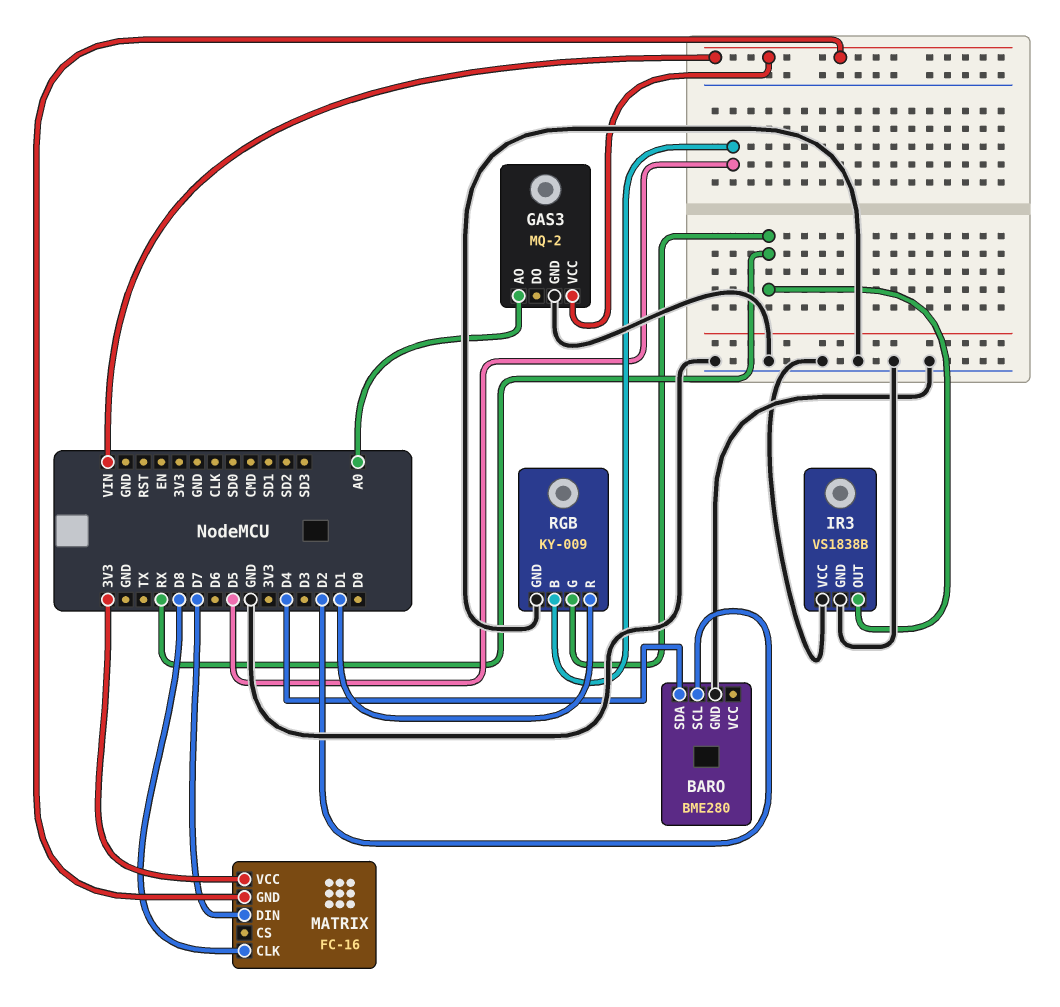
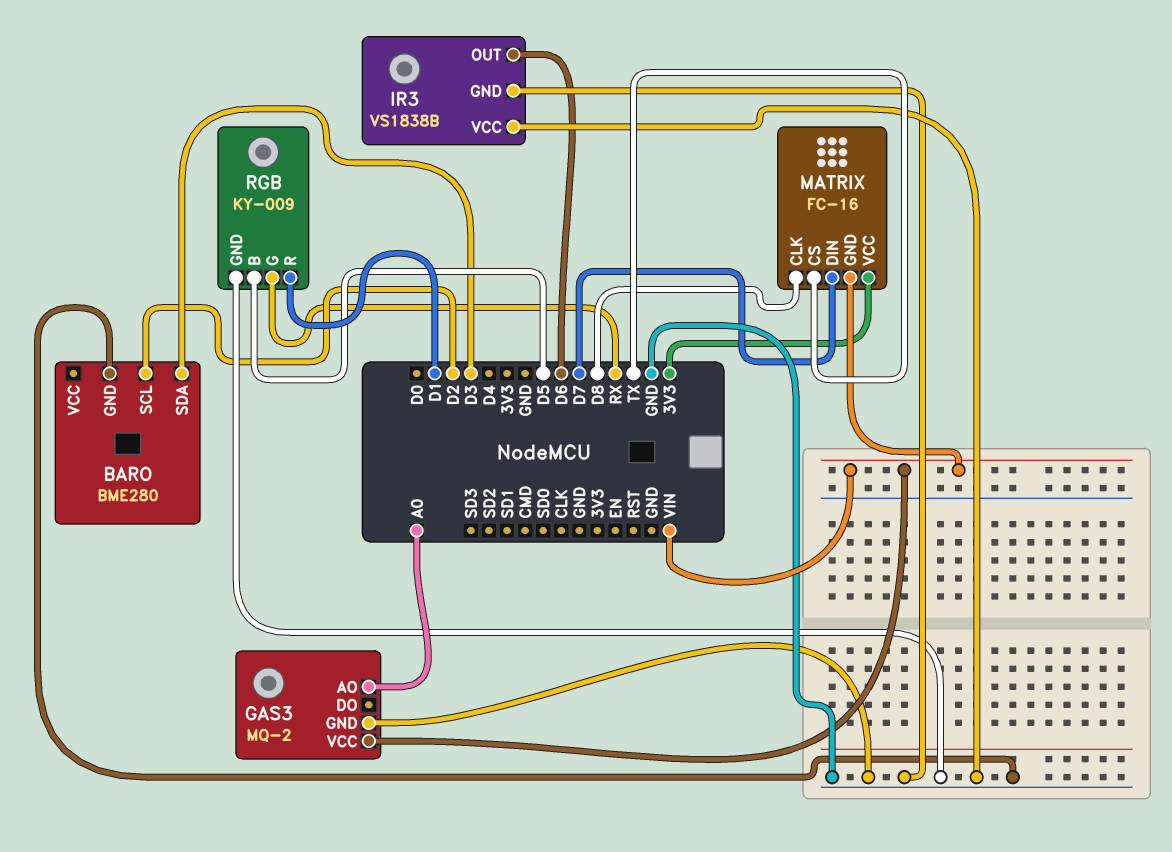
BARO pin SDA: D4 -> D3
IR3 pin OUT: RX -> D6
MATRIX pin CS: none -> TX

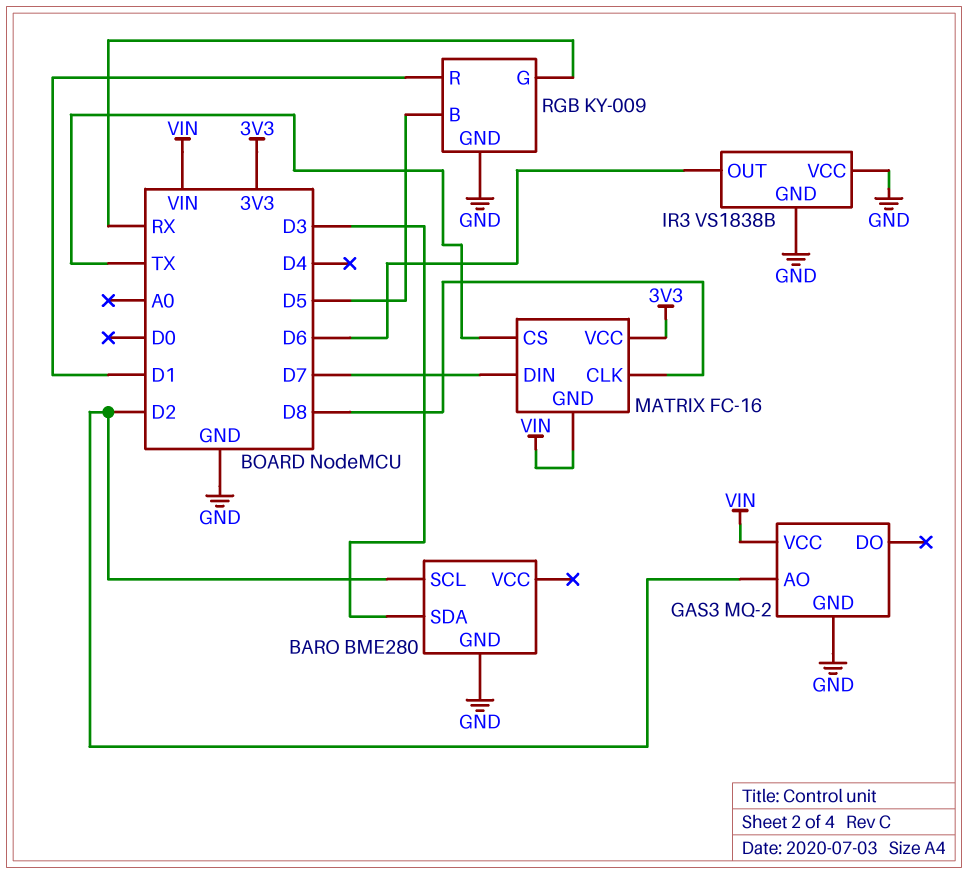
GAS3 pin AO: A0 -> D2

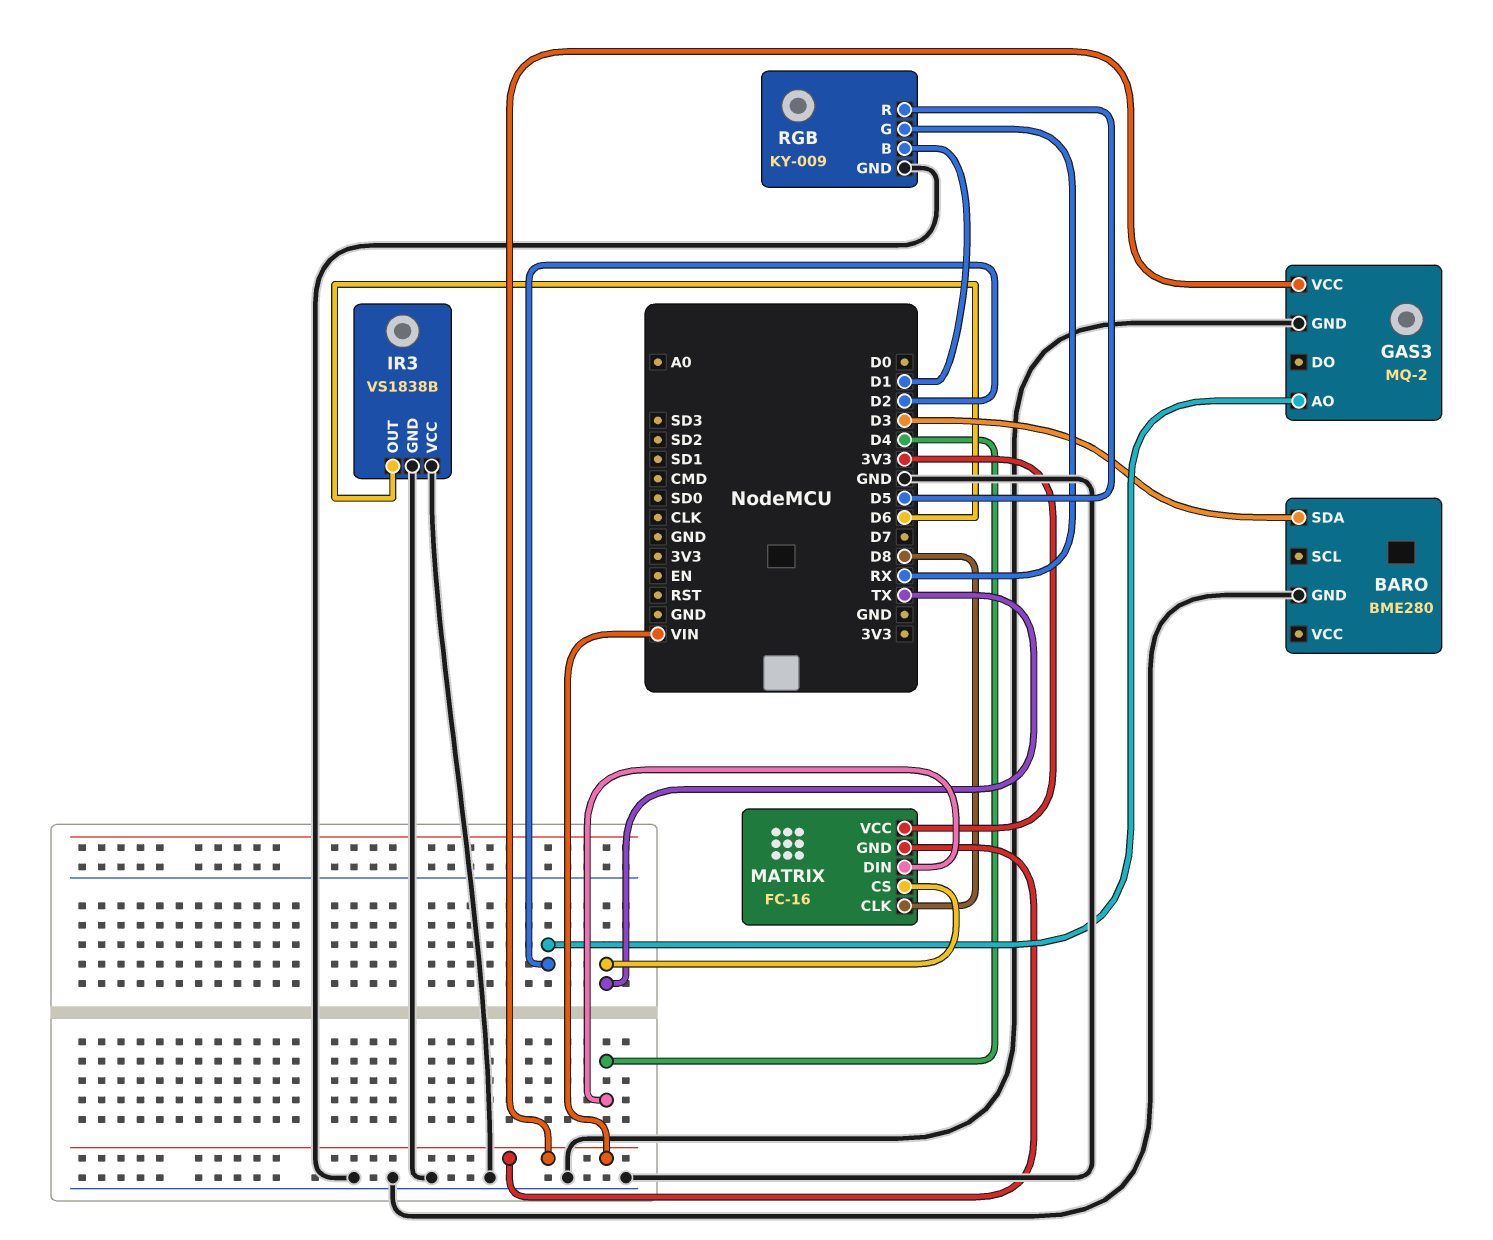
BARO pin SCL: D2 -> none
MATRIX pin DIN: D7 -> D4
RGB pin B: D5 -> D1
RGB pin R: D1 -> D5

